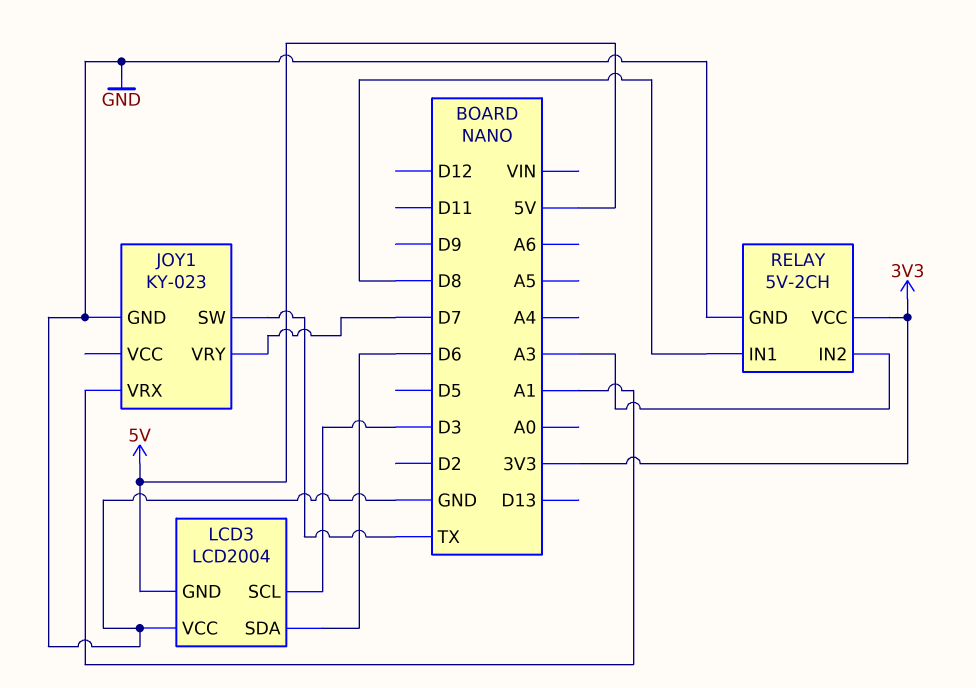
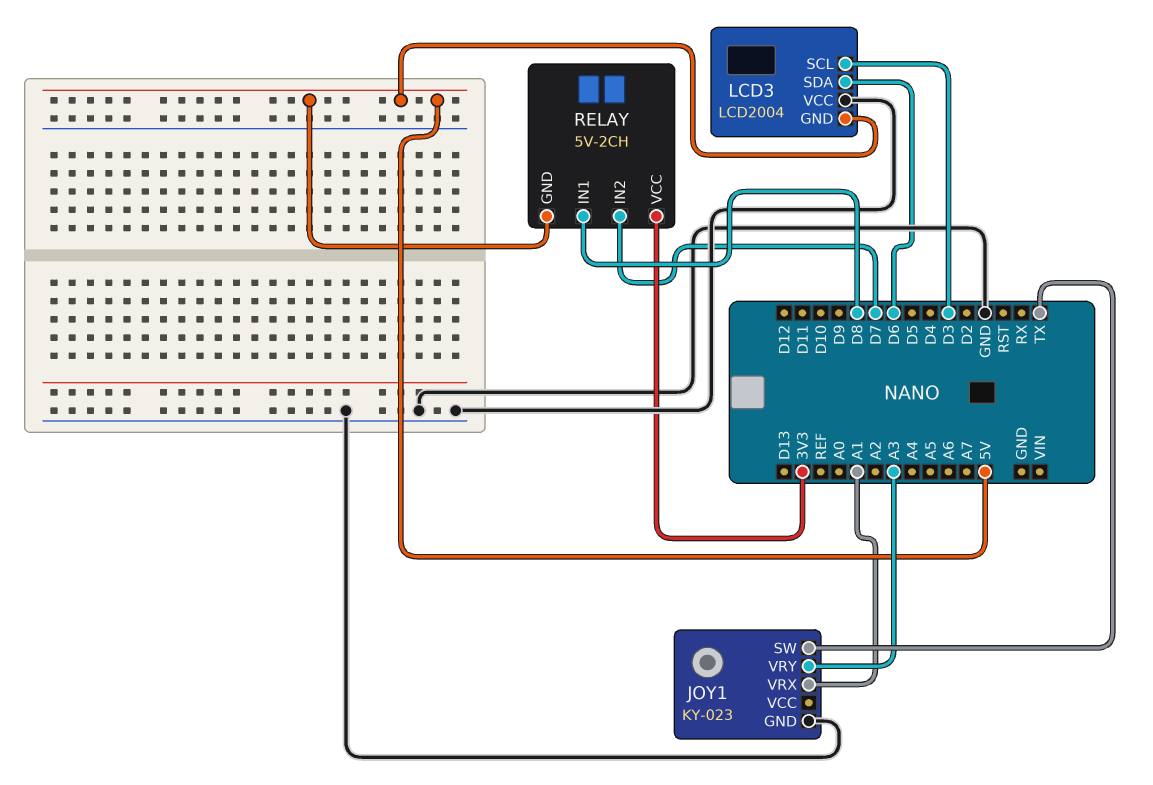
JOY1 pin VRY: D7 -> A3
RELAY pin GND: GND -> 5V
RELAY pin IN2: A3 -> D7

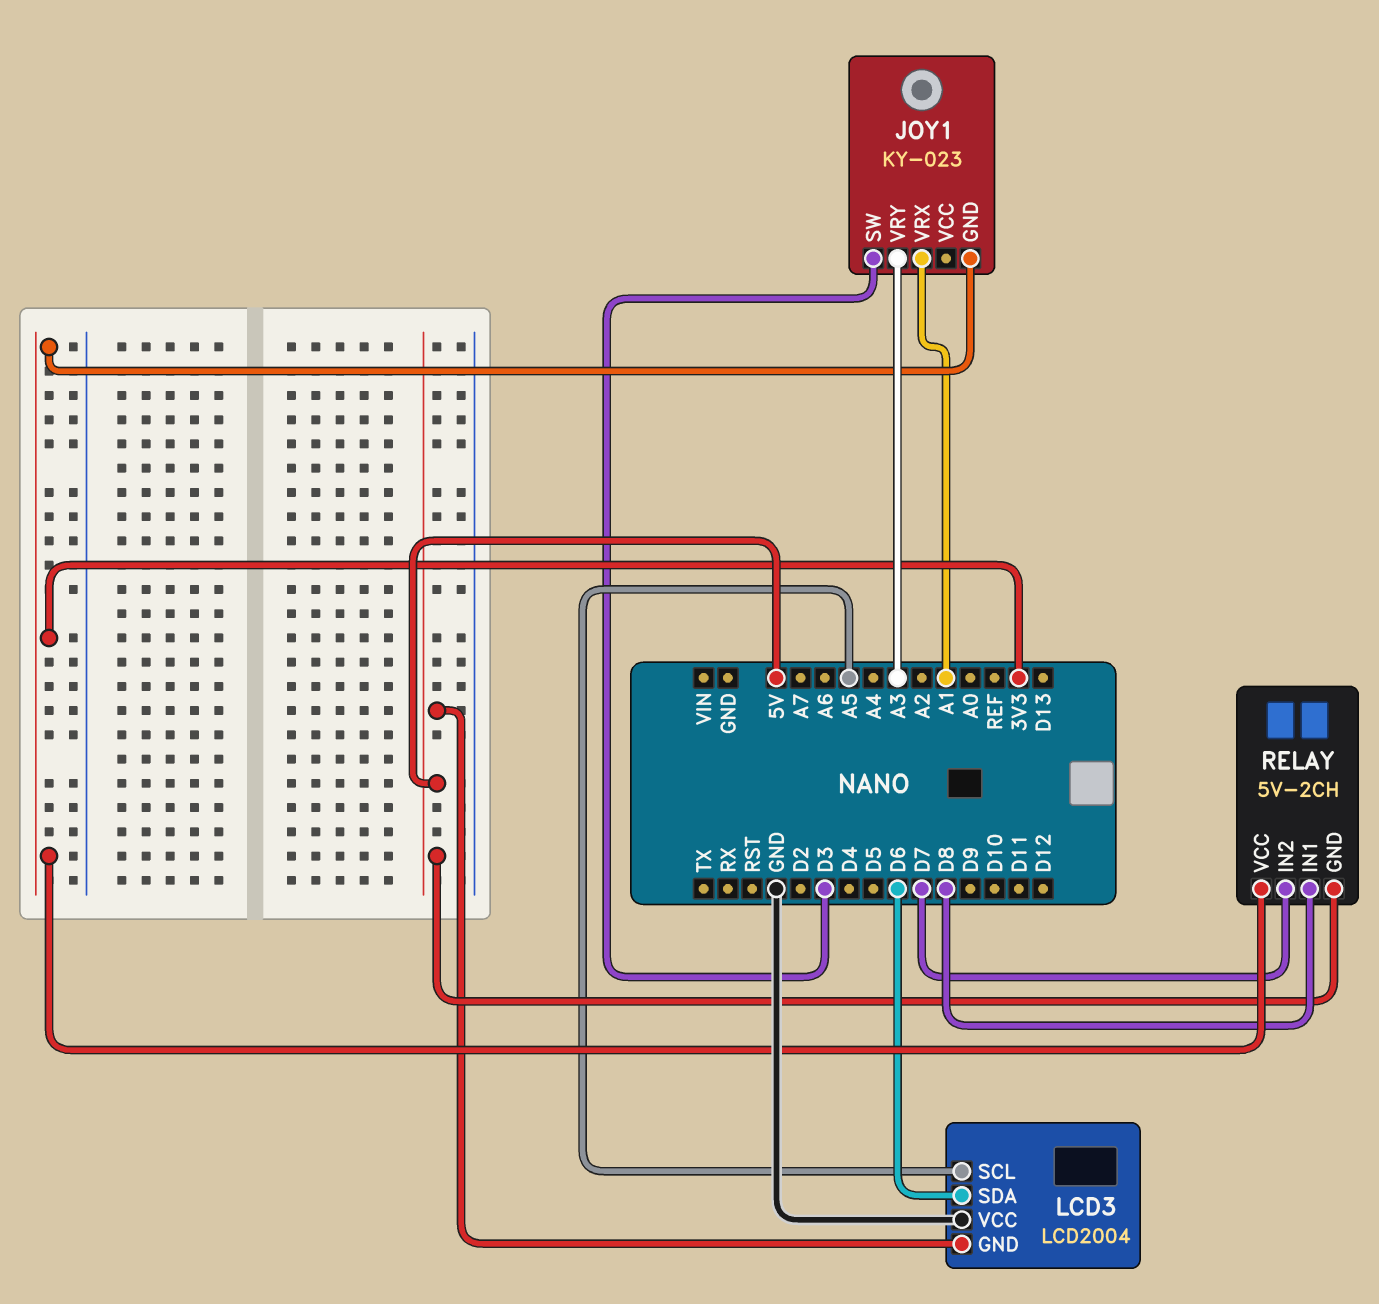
JOY1 pin GND: GND -> 3V3
JOY1 pin SW: TX -> D3
LCD3 pin SCL: D3 -> A5

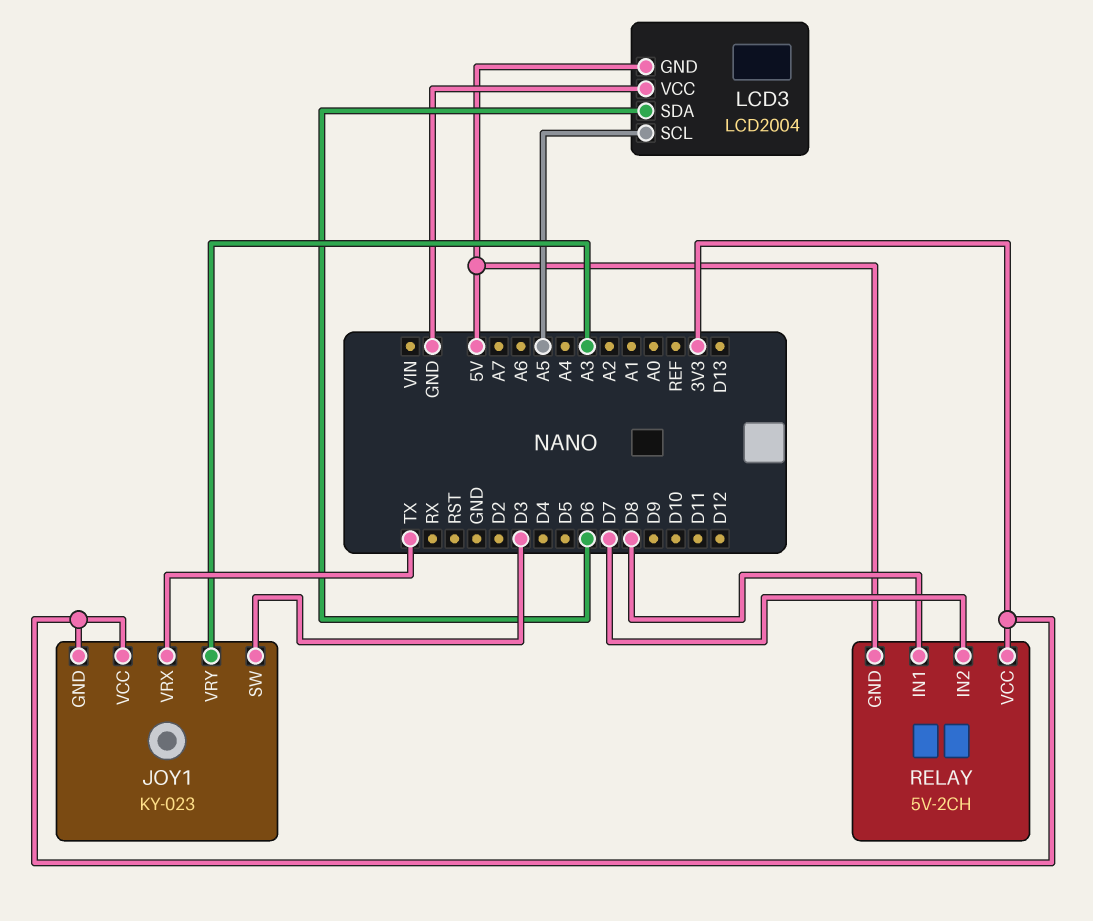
JOY1 pin VCC: none -> 3V3
JOY1 pin VRX: A1 -> TX

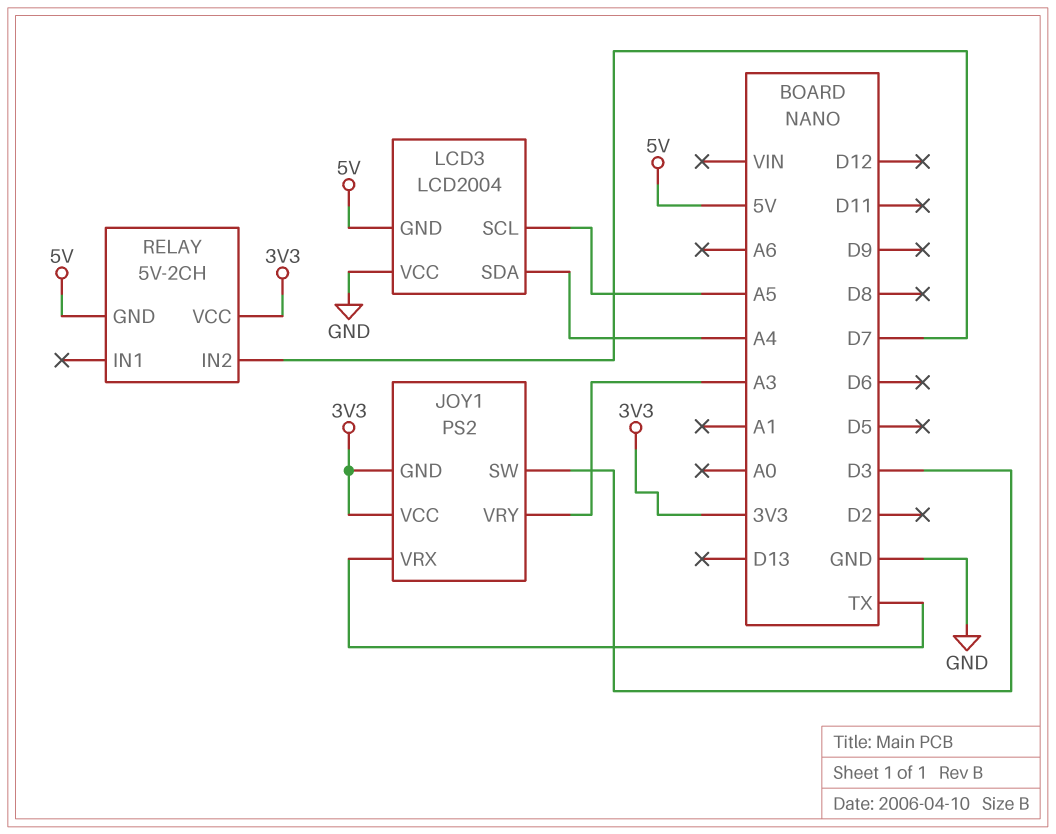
JOY1: KY-023 -> PS2
LCD3 pin SDA: D6 -> A4
RELAY pin IN1: D8 -> none

